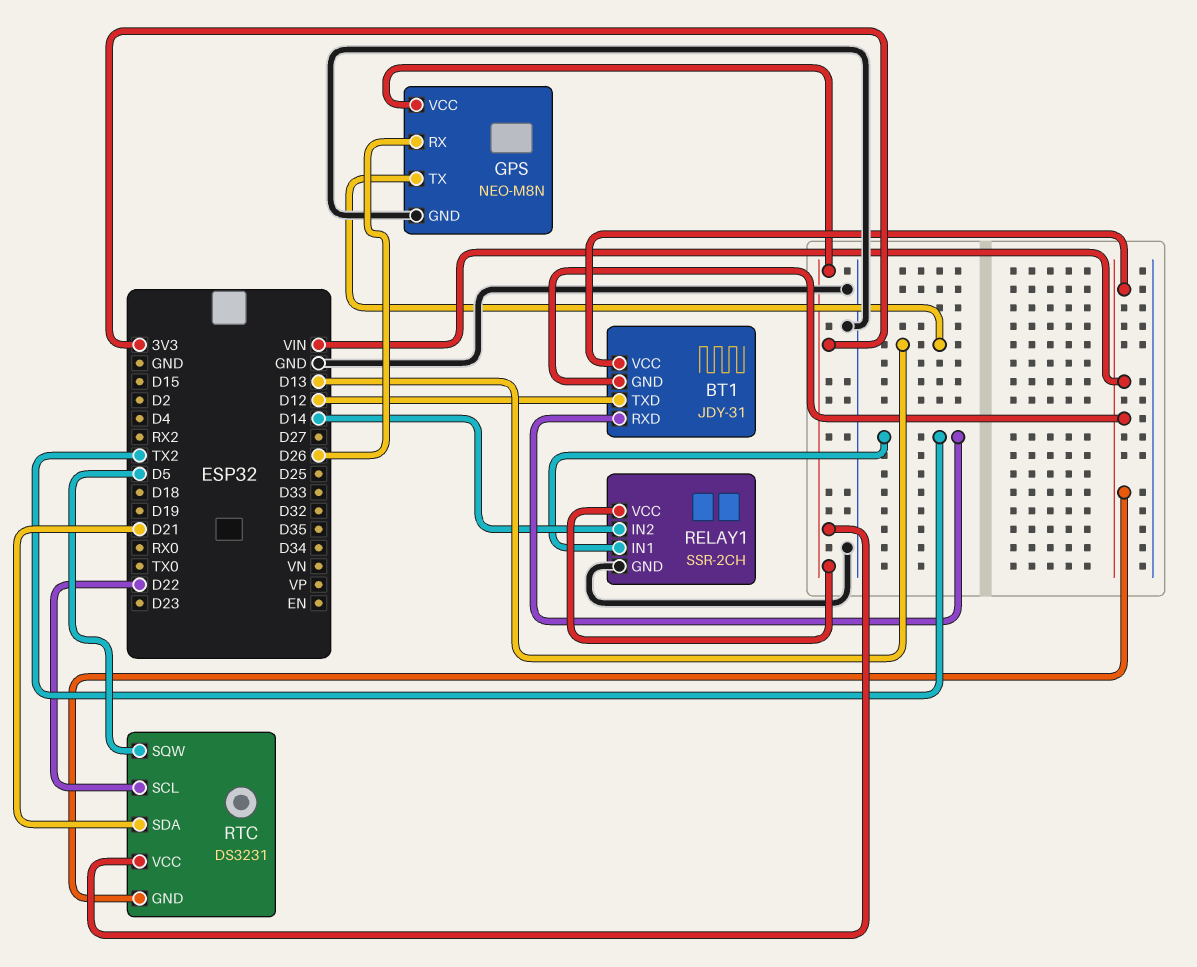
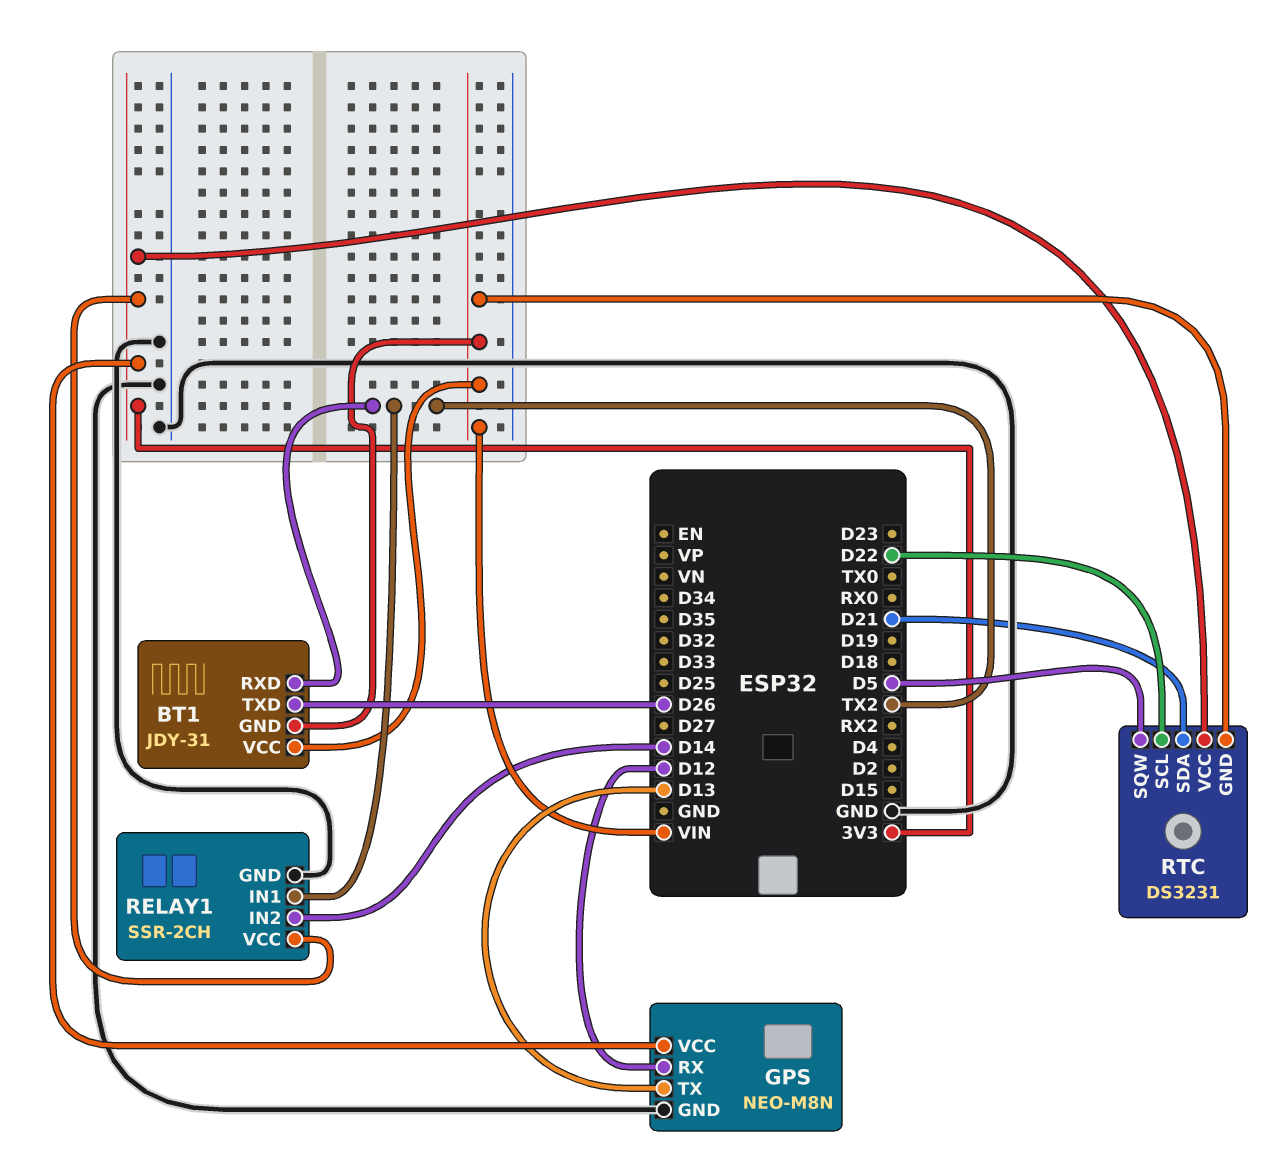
BT1 pin TXD: D12 -> D26
GPS pin RX: D26 -> D12

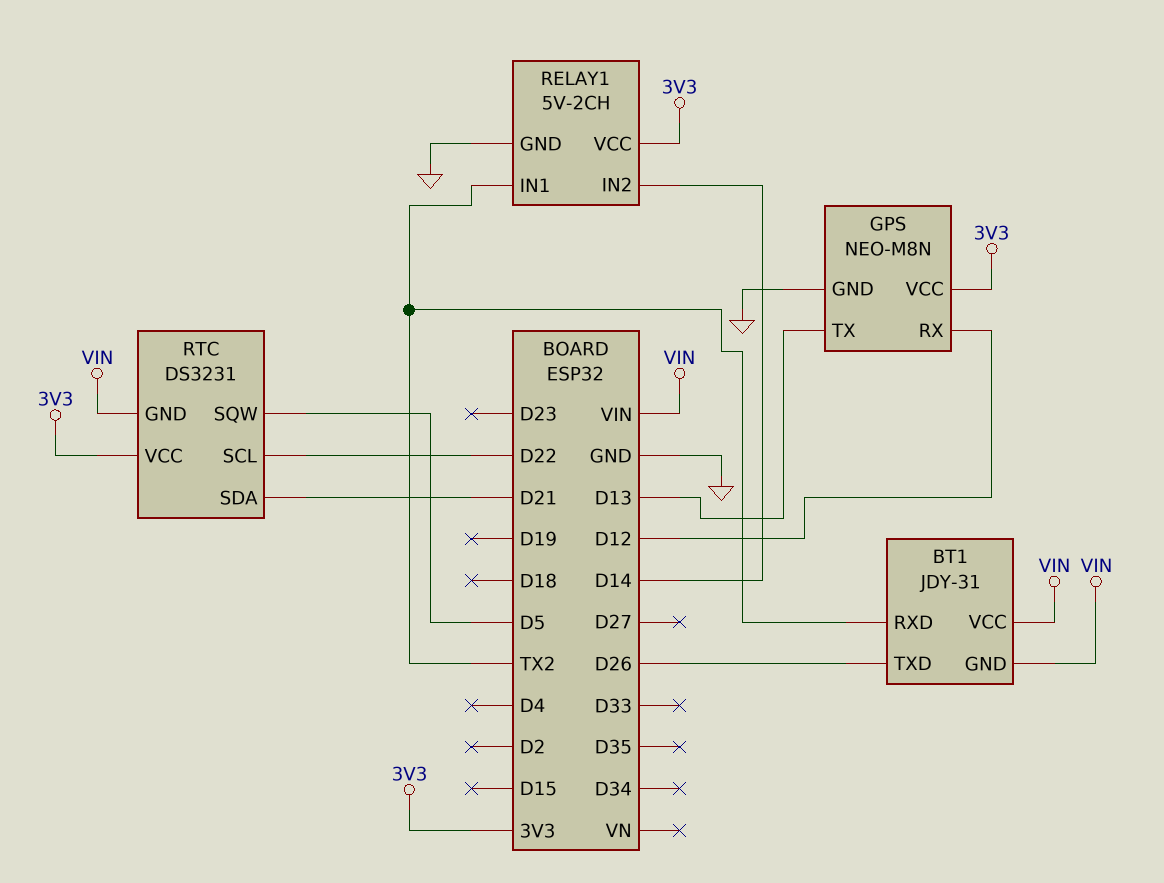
RELAY1: SSR-2CH -> 5V-2CH

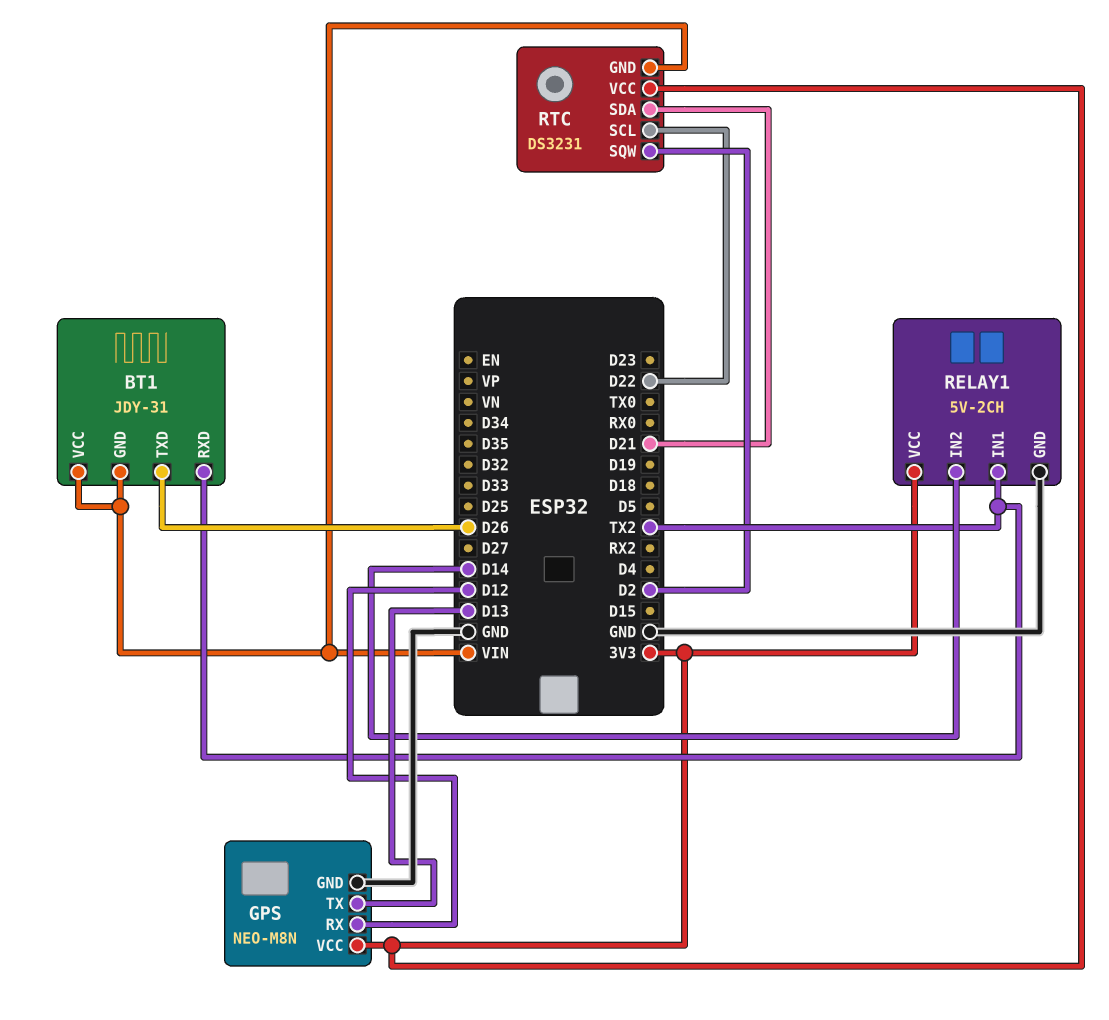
RTC pin SQW: D5 -> D2

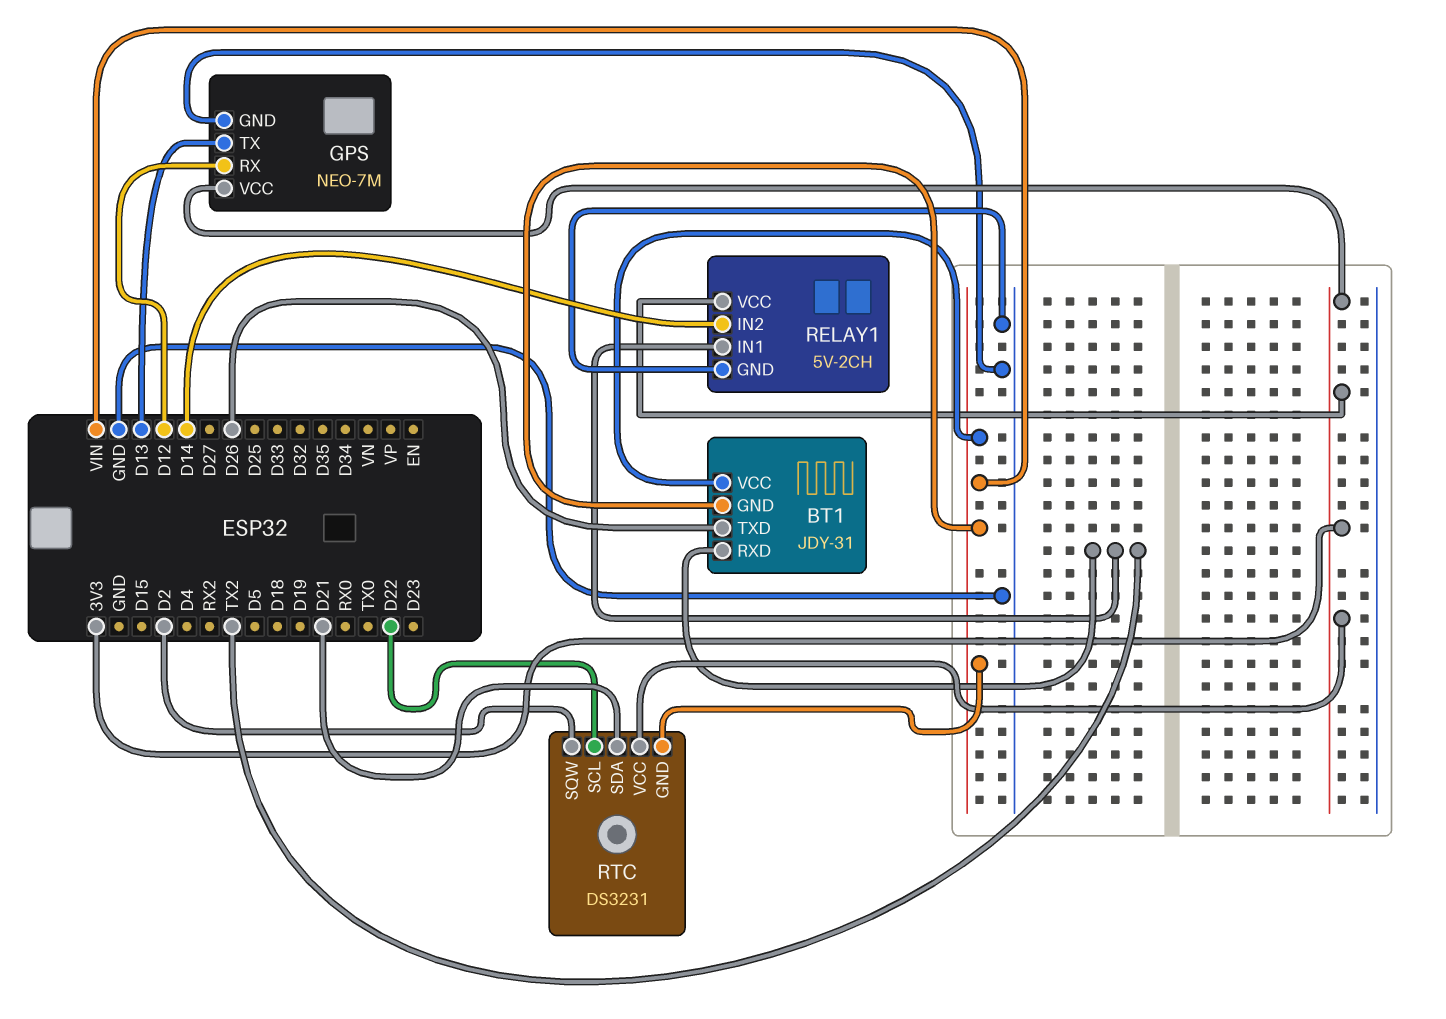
GPS: NEO-M8N -> NEO-7M

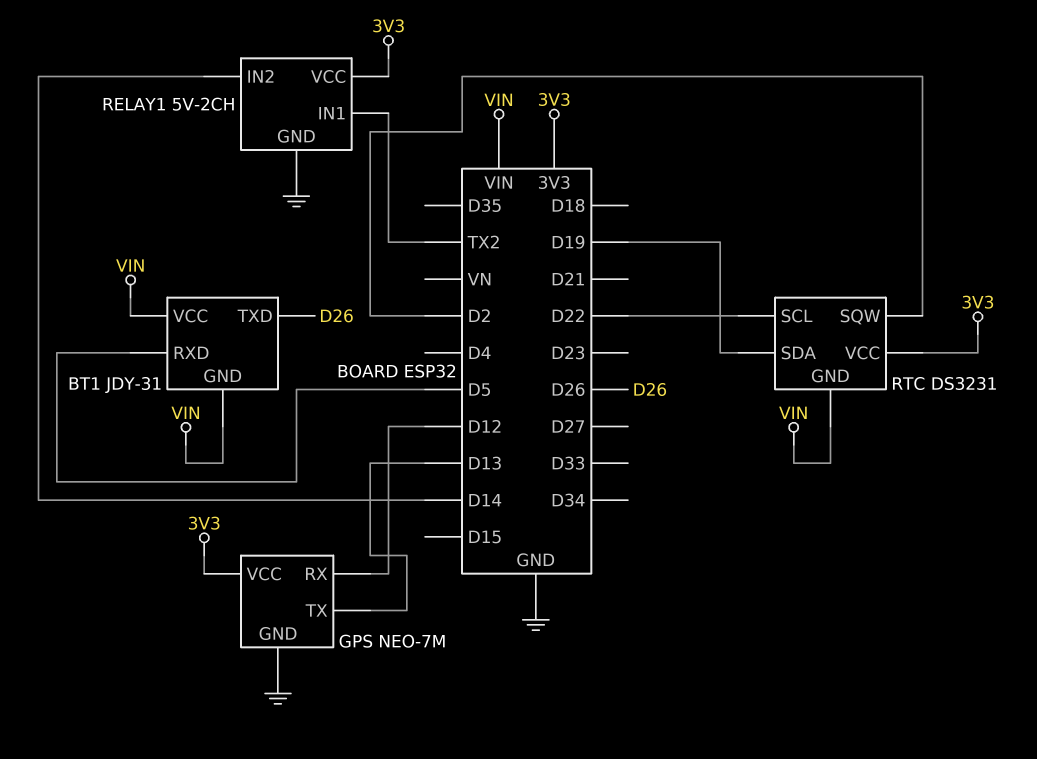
BT1 pin RXD: TX2 -> D5
RTC pin SDA: D21 -> D19

